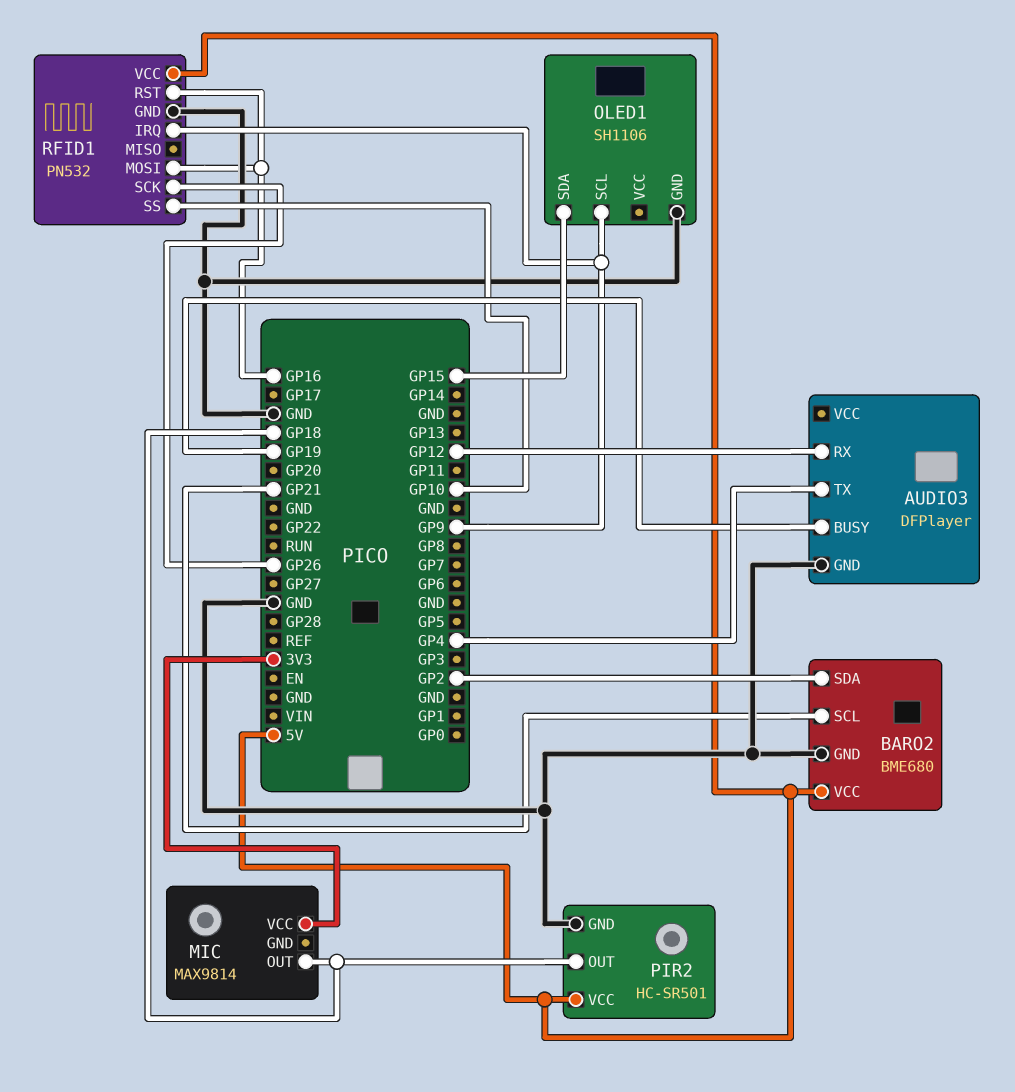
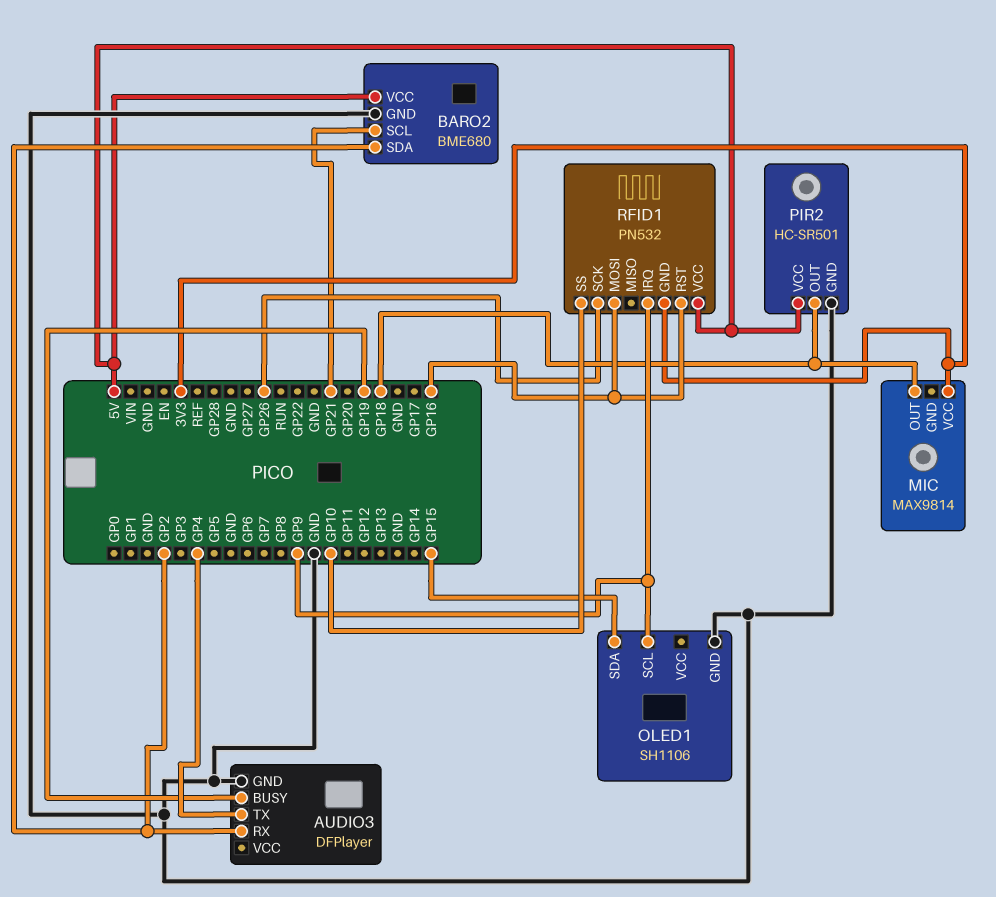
AUDIO3 pin RX: GP12 -> GP2
RFID1 pin GND: GND -> 3V3

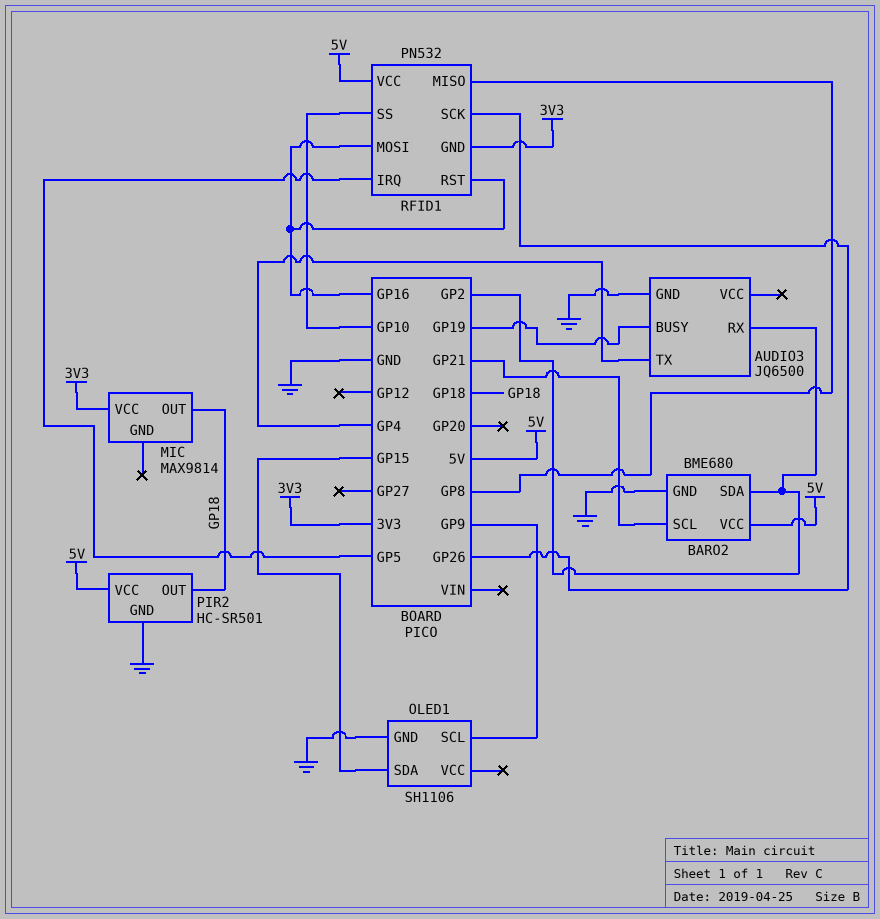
AUDIO3: DFPlayer -> JQ6500
RFID1 pin IRQ: GP9 -> GP5
RFID1 pin MISO: none -> GP8

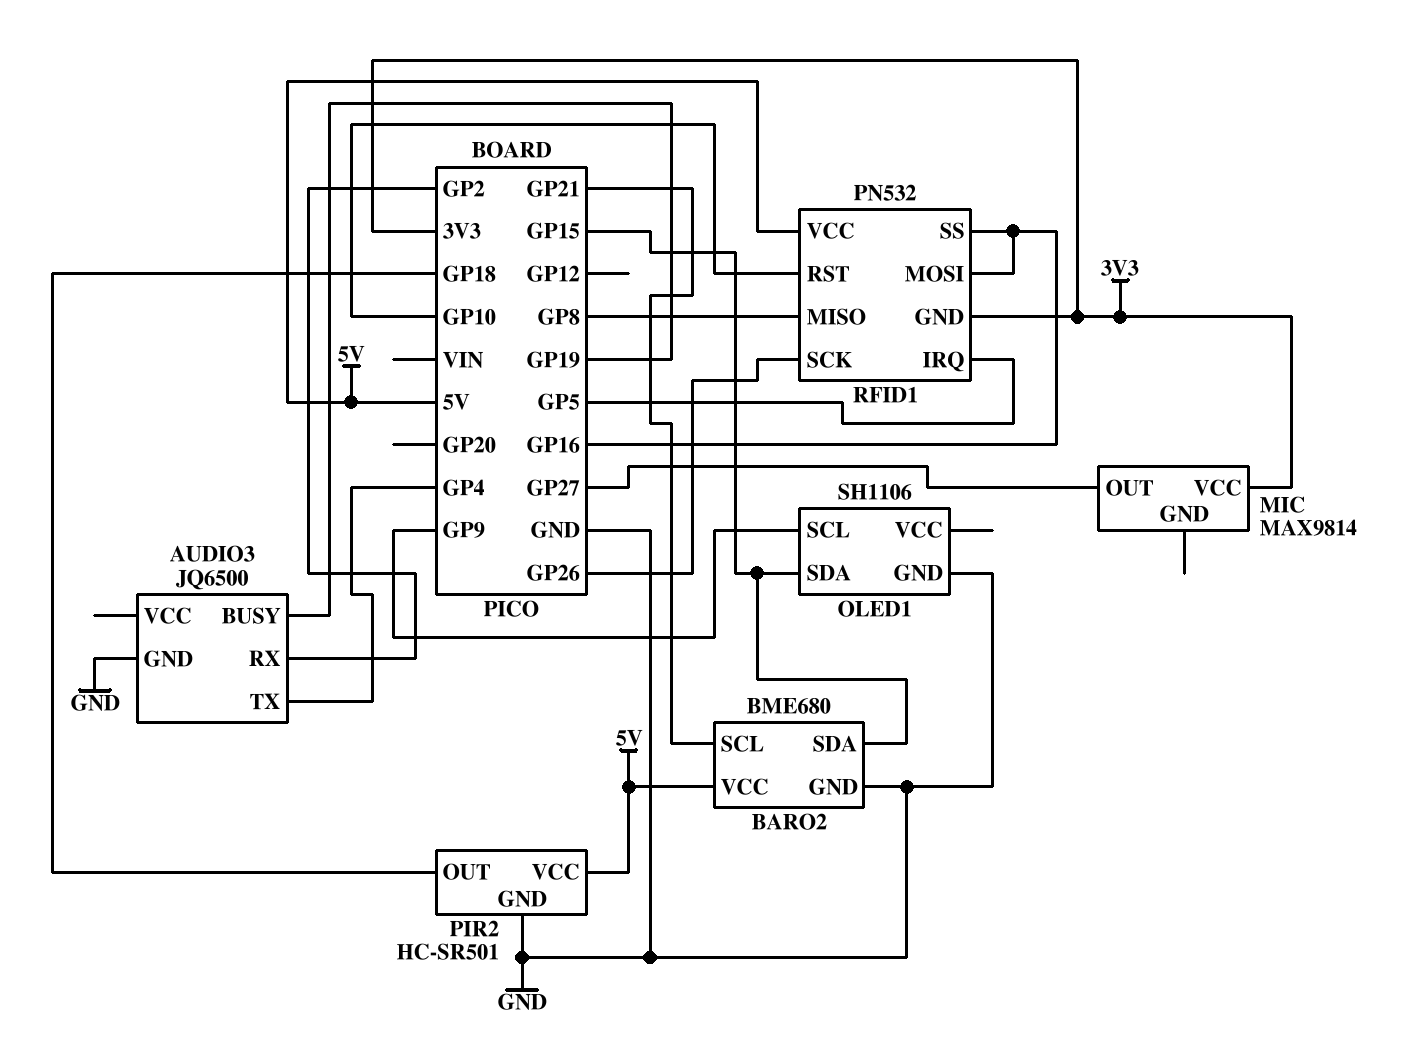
BARO2 pin SDA: GP2 -> GP15
MIC pin OUT: GP18 -> GP27
RFID1 pin RST: GP16 -> GP10
RFID1 pin SS: GP10 -> GP16

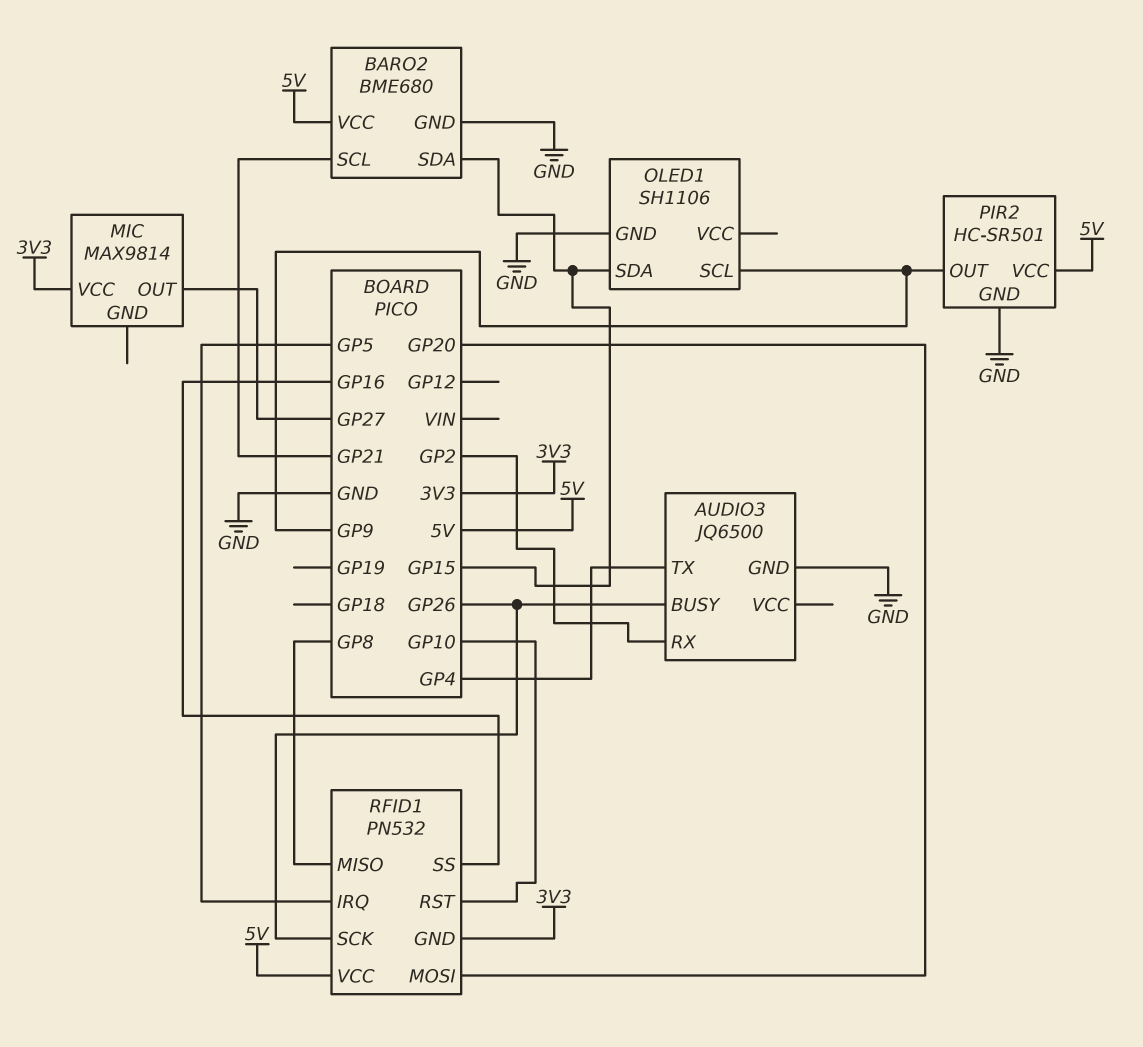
AUDIO3 pin BUSY: GP19 -> GP26
PIR2 pin OUT: GP18 -> GP9
RFID1 pin MOSI: GP16 -> GP20

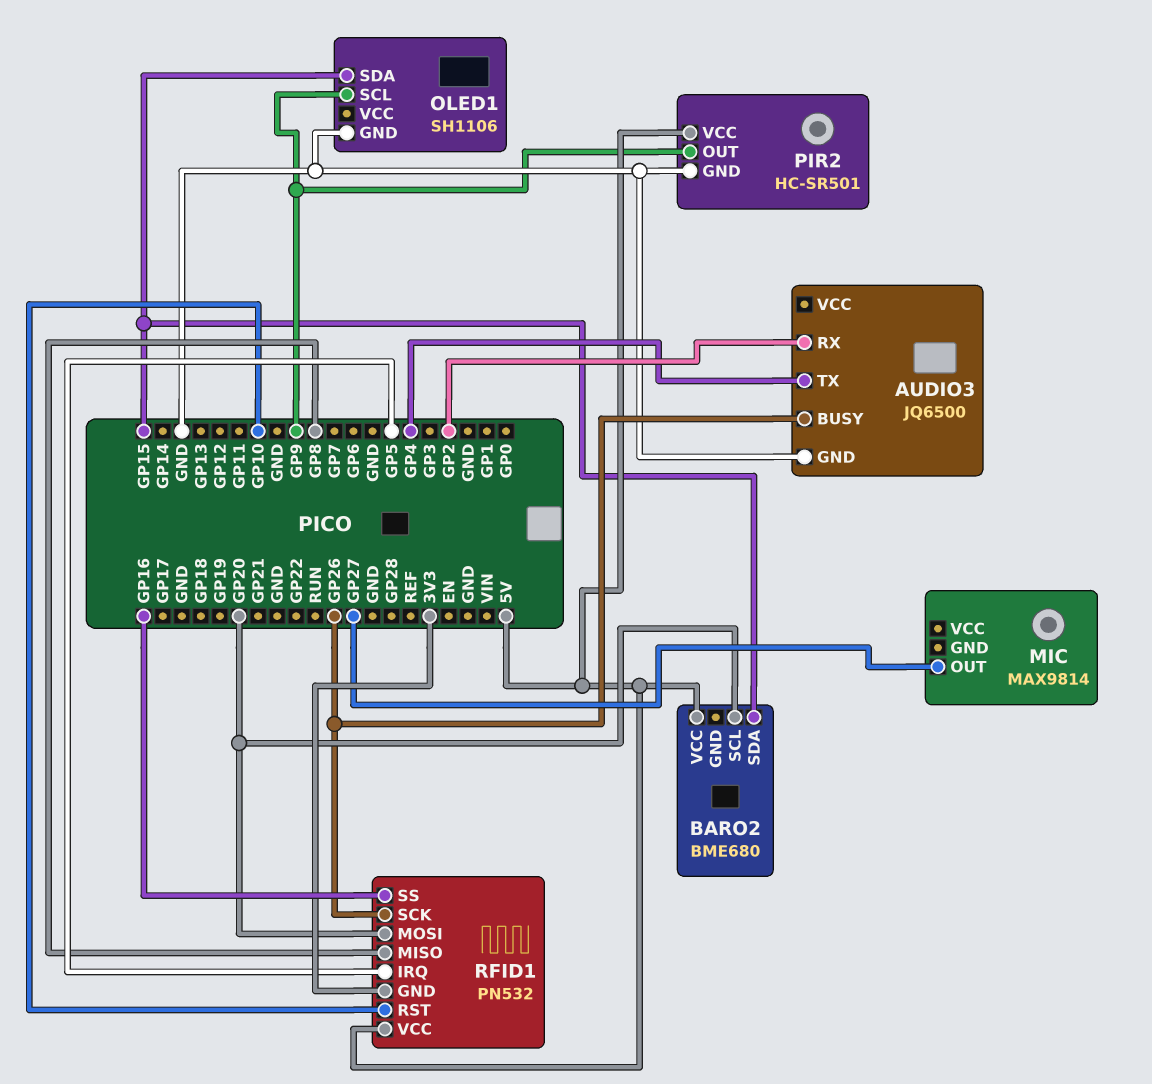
BARO2 pin GND: GND -> none
BARO2 pin SCL: GP21 -> GP20
MIC pin VCC: 3V3 -> none

